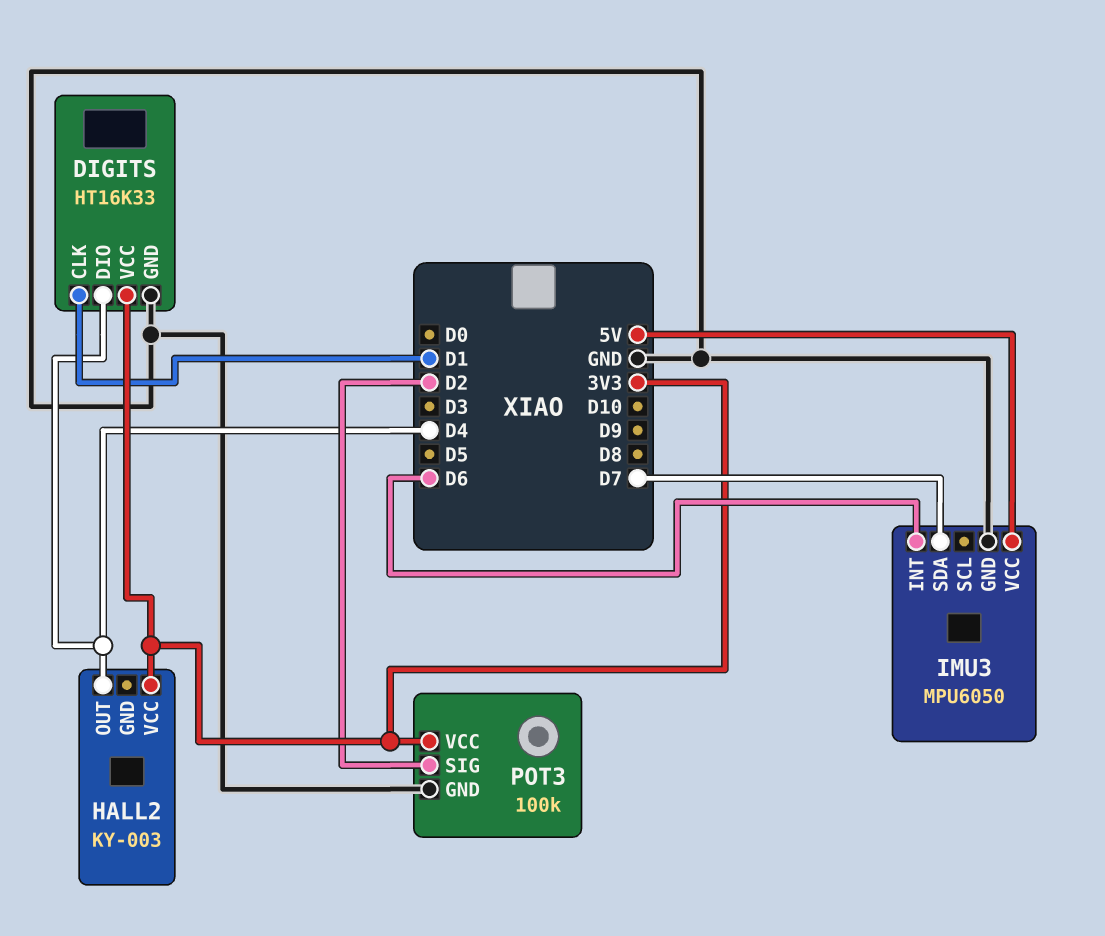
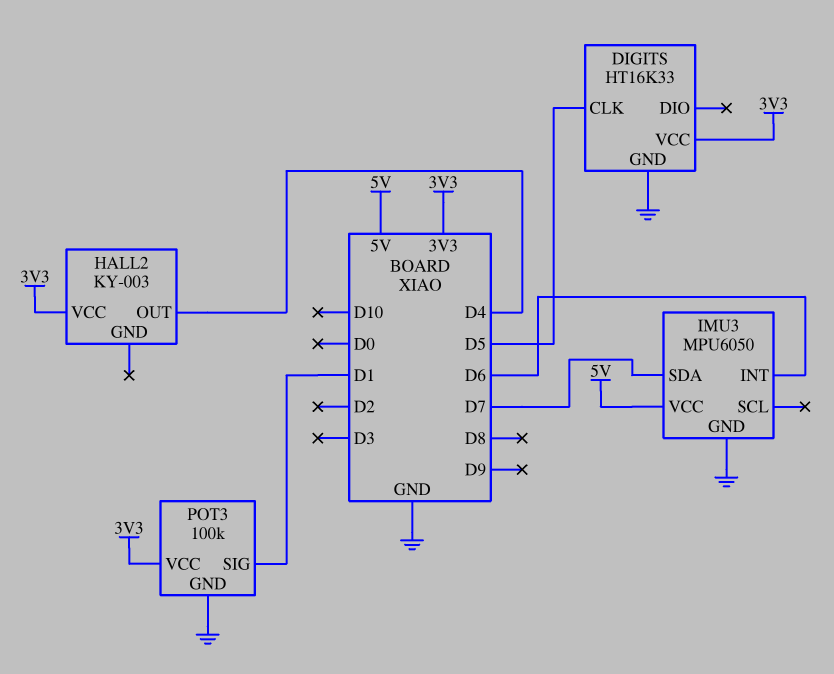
DIGITS pin CLK: D1 -> D5
DIGITS pin DIO: D4 -> none
POT3 pin SIG: D2 -> D1

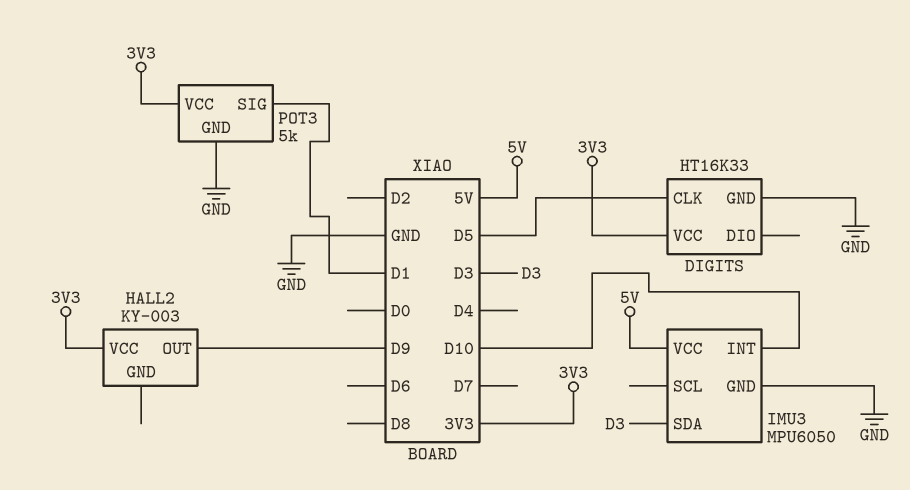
HALL2 pin OUT: D4 -> D9
IMU3 pin INT: D6 -> D10
IMU3 pin SDA: D7 -> D3
POT3: 100k -> 5k

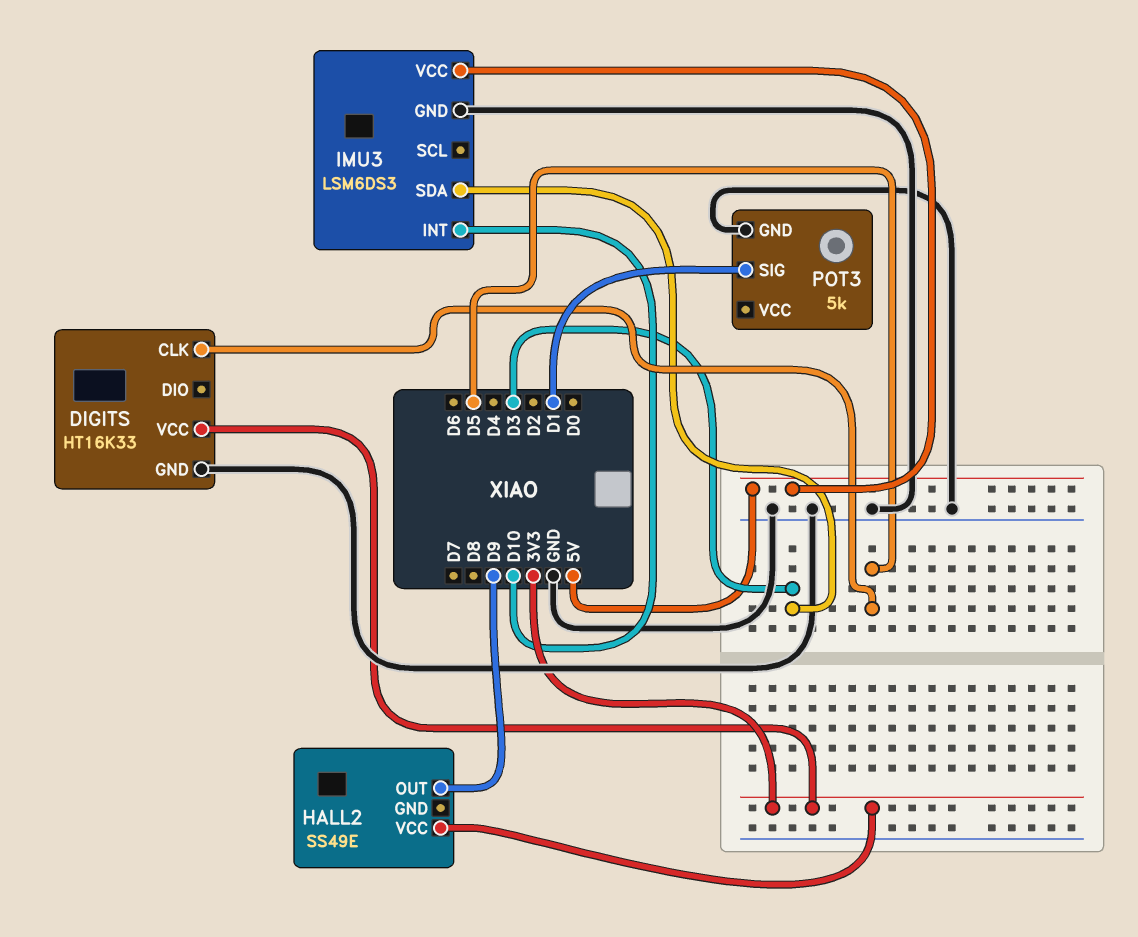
HALL2: KY-003 -> SS49E
IMU3: MPU6050 -> LSM6DS3
POT3 pin VCC: 3V3 -> none

